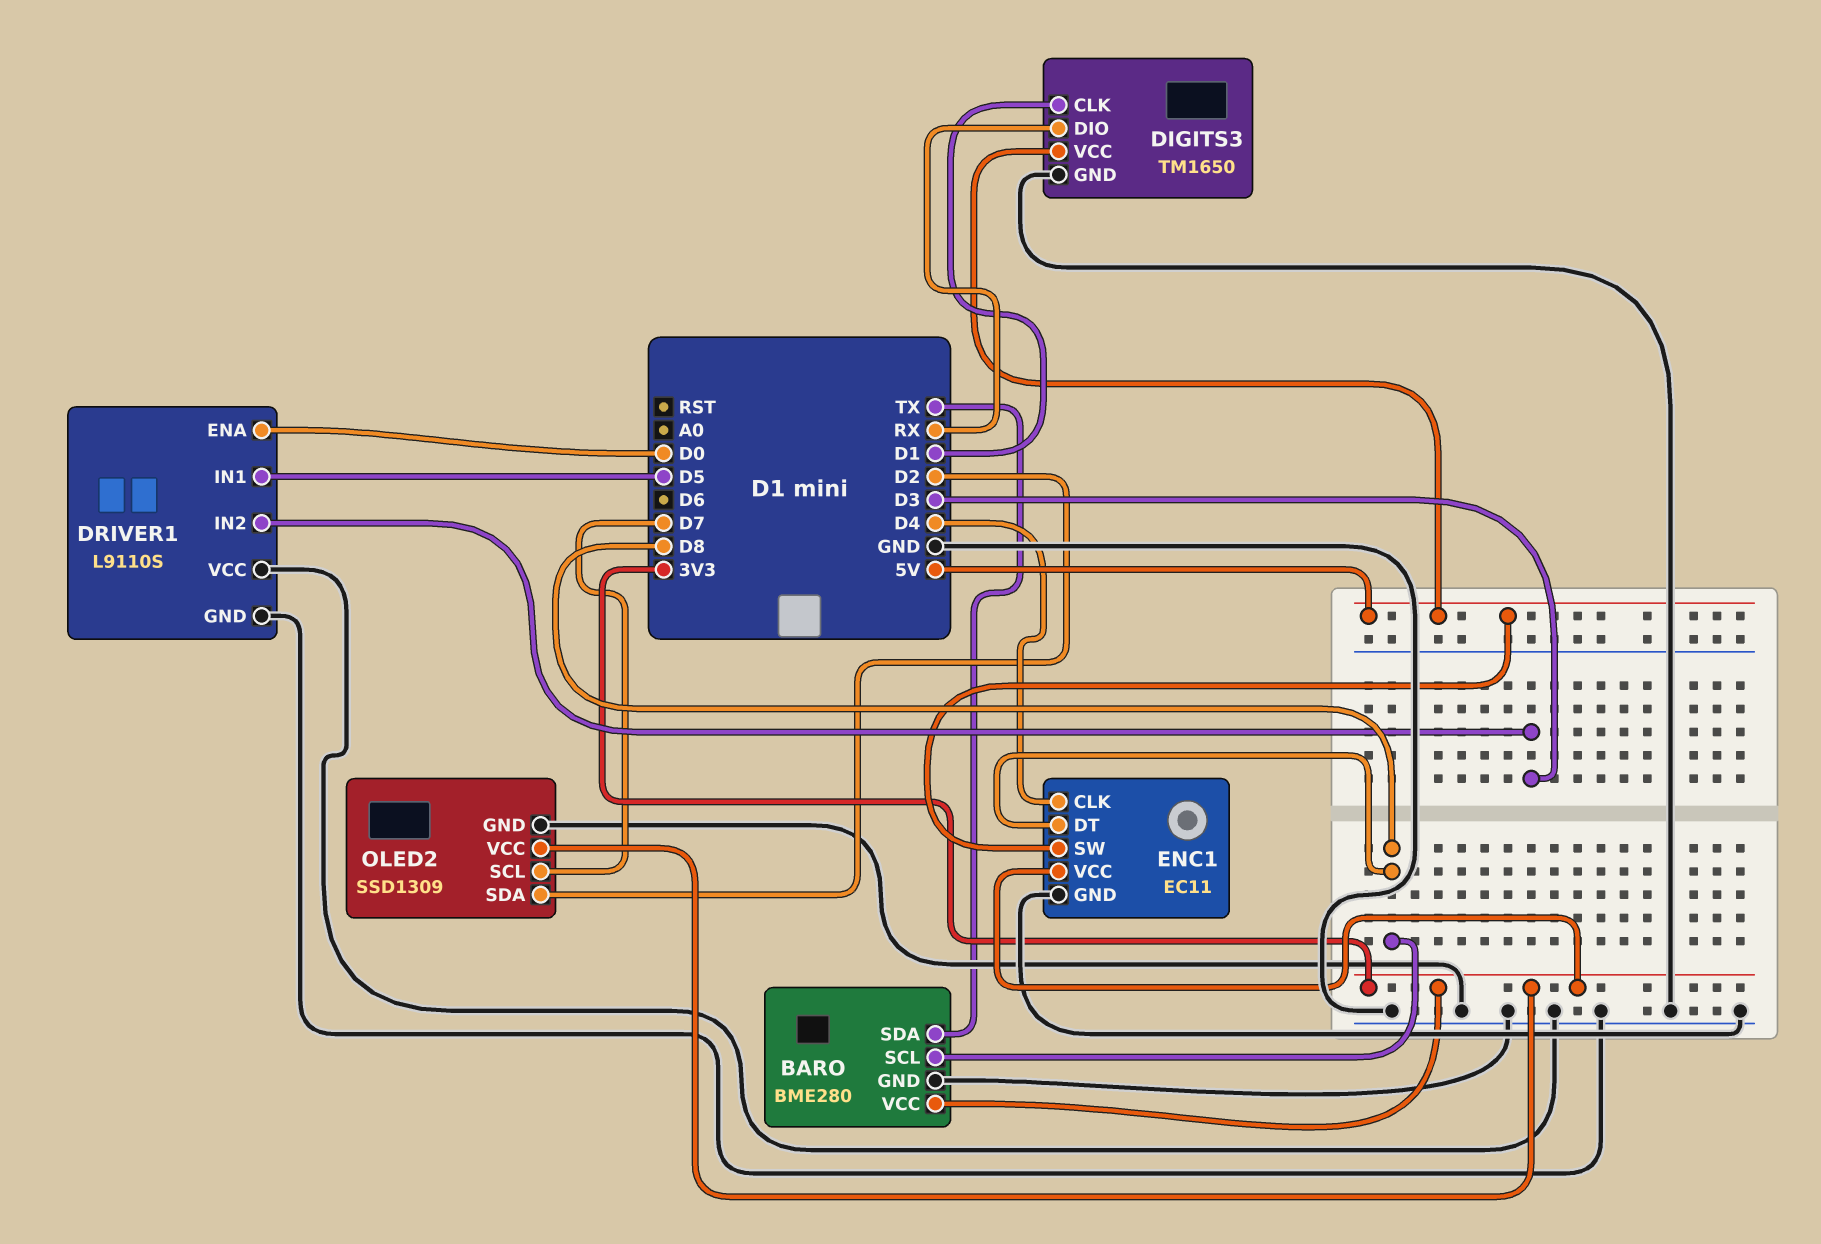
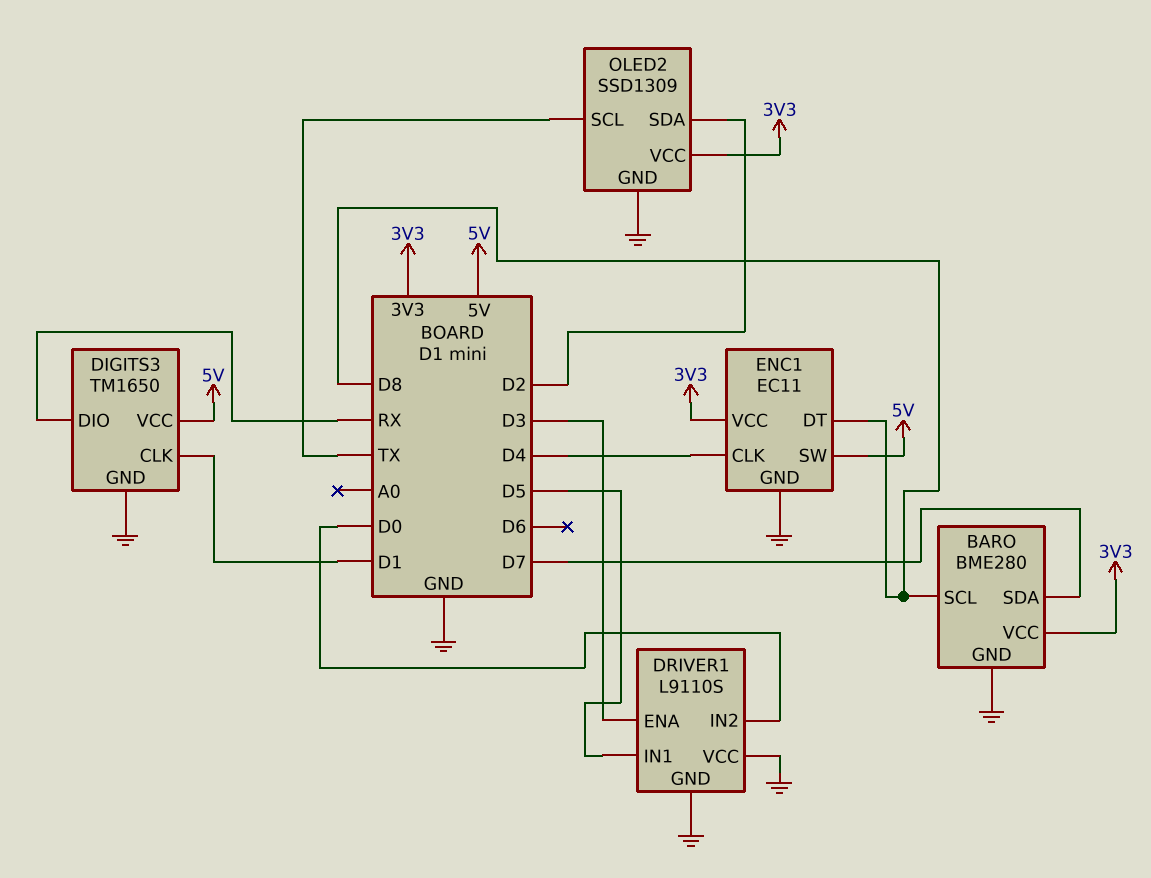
BARO pin SDA: TX -> D7
DRIVER1 pin ENA: D0 -> D3
DRIVER1 pin IN2: D3 -> D0
OLED2 pin SCL: D7 -> TX

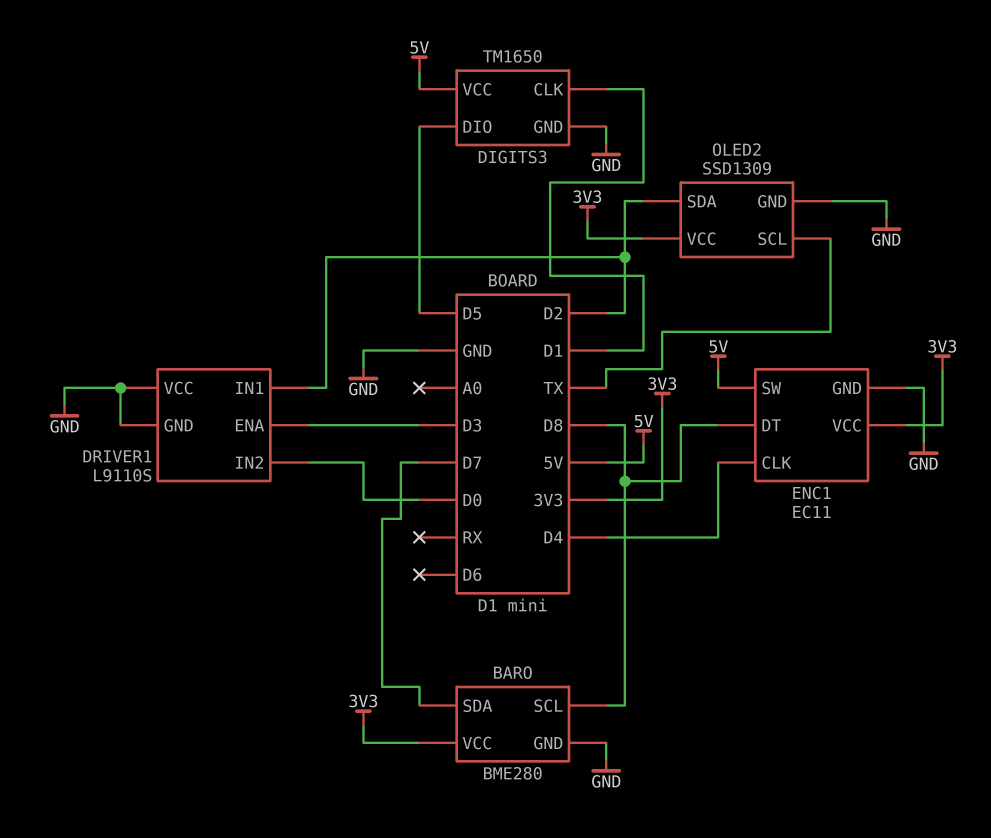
DIGITS3 pin DIO: RX -> D5
DRIVER1 pin IN1: D5 -> D2

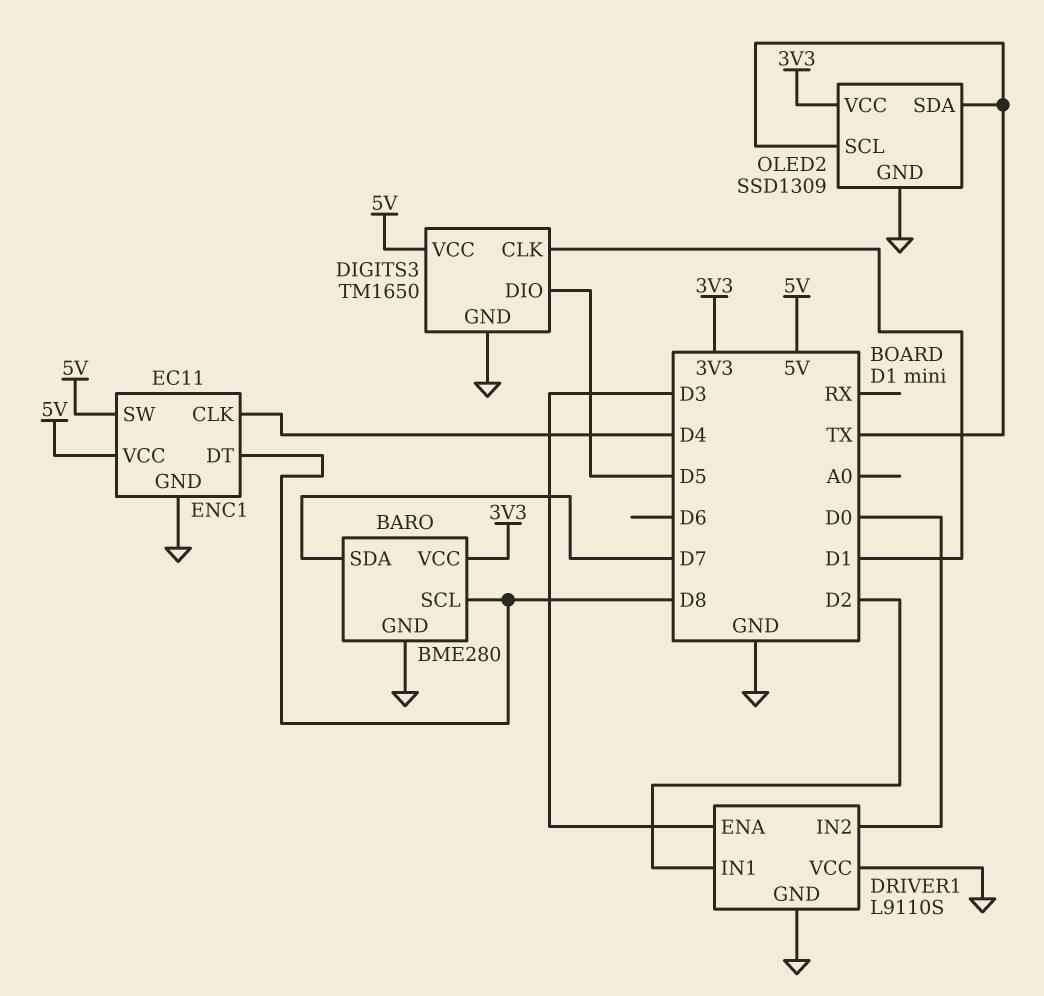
ENC1 pin VCC: 3V3 -> 5V
OLED2 pin SDA: D2 -> TX

